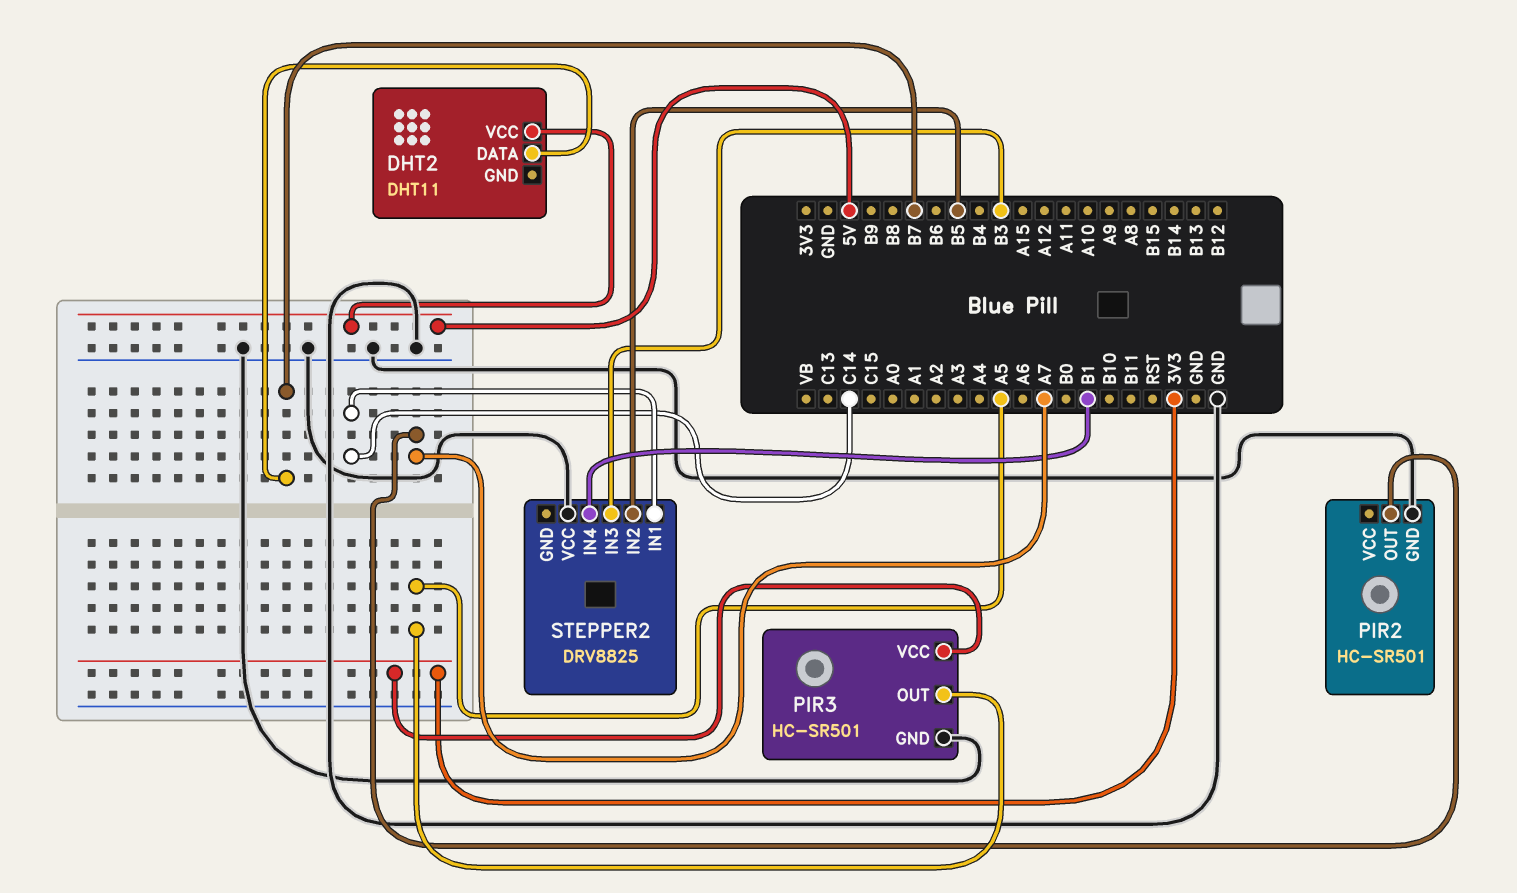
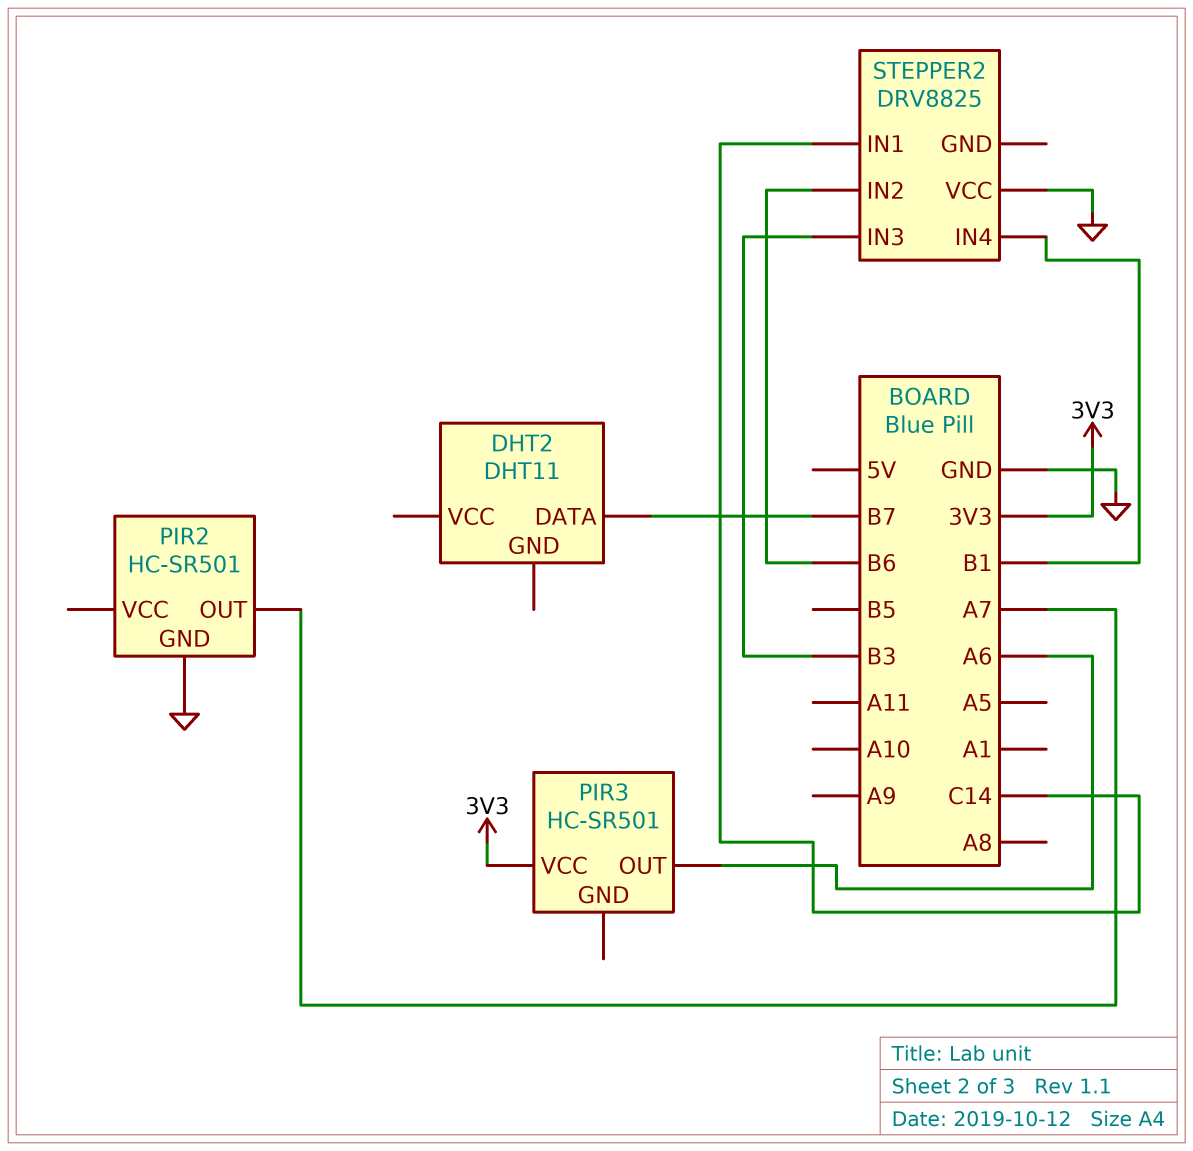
DHT2 pin VCC: 5V -> none
PIR3 pin GND: GND -> none
PIR3 pin OUT: A5 -> A6
STEPPER2 pin IN2: B5 -> B6

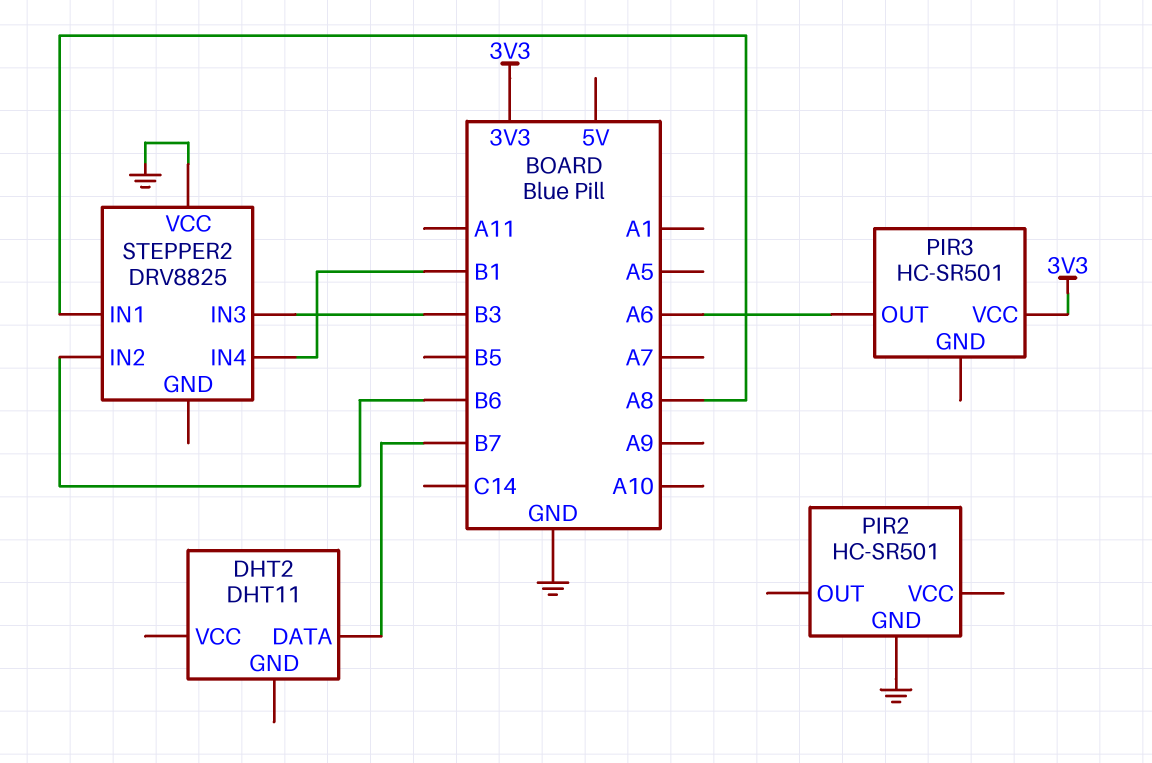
PIR2 pin OUT: A7 -> none
STEPPER2 pin IN1: C14 -> A8

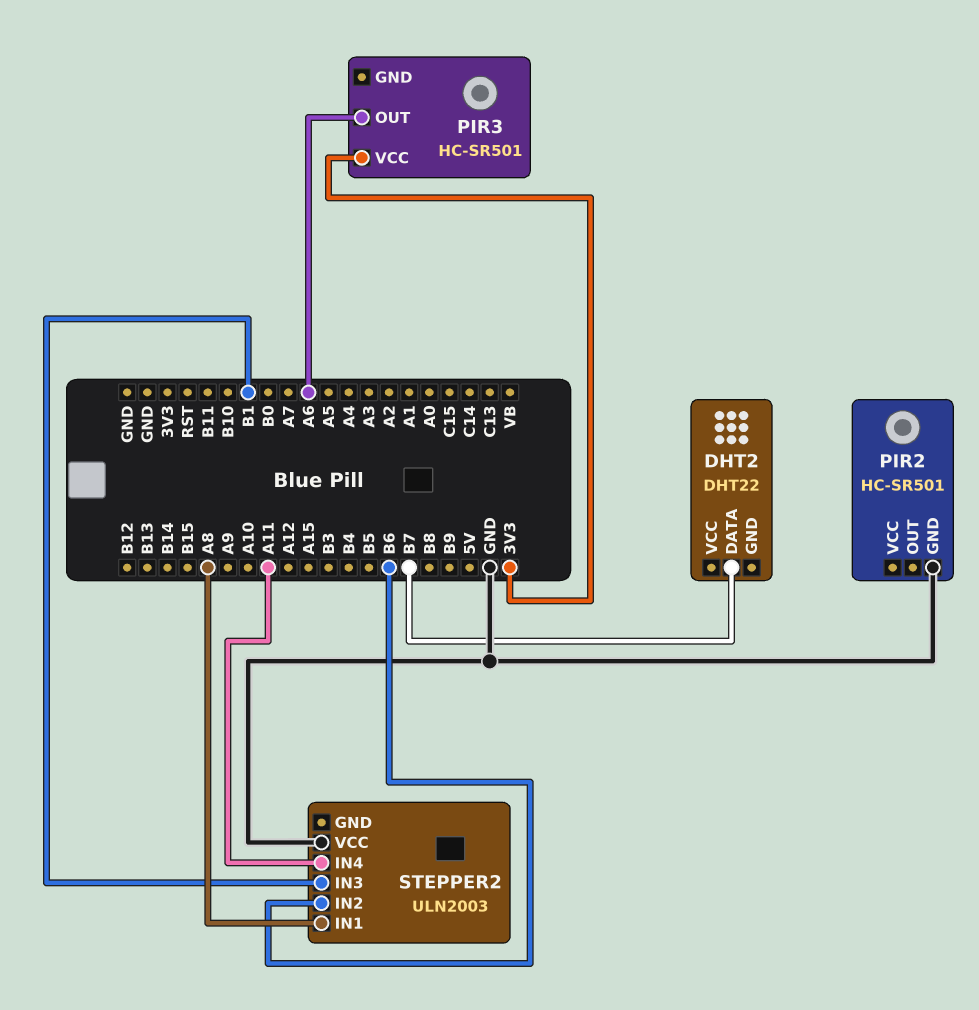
DHT2: DHT11 -> DHT22
STEPPER2: DRV8825 -> ULN2003
STEPPER2 pin IN3: B3 -> B1
STEPPER2 pin IN4: B1 -> A11

